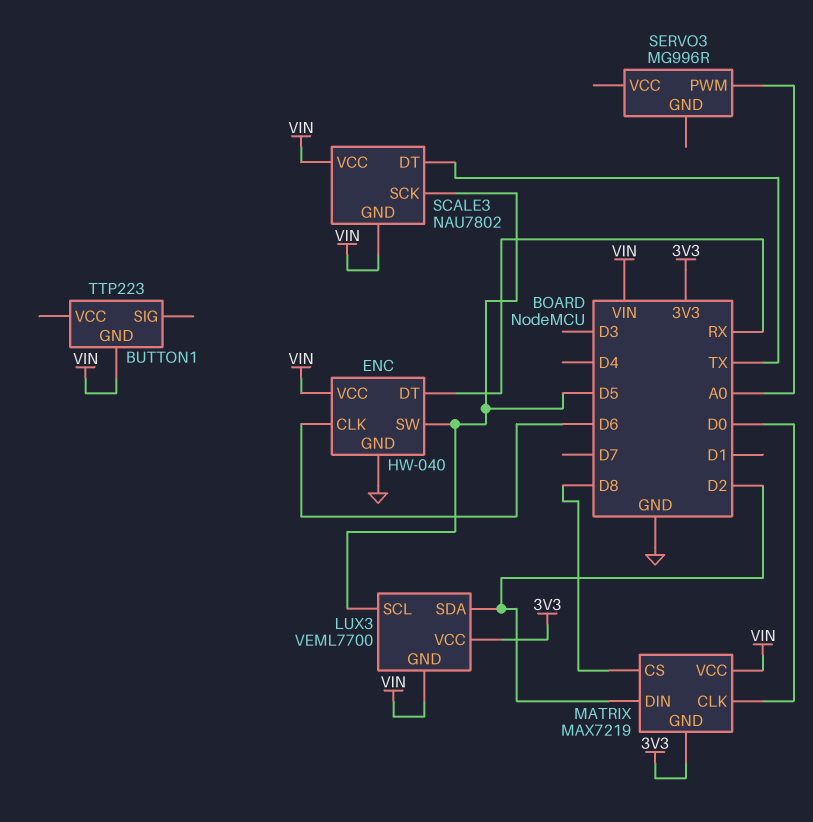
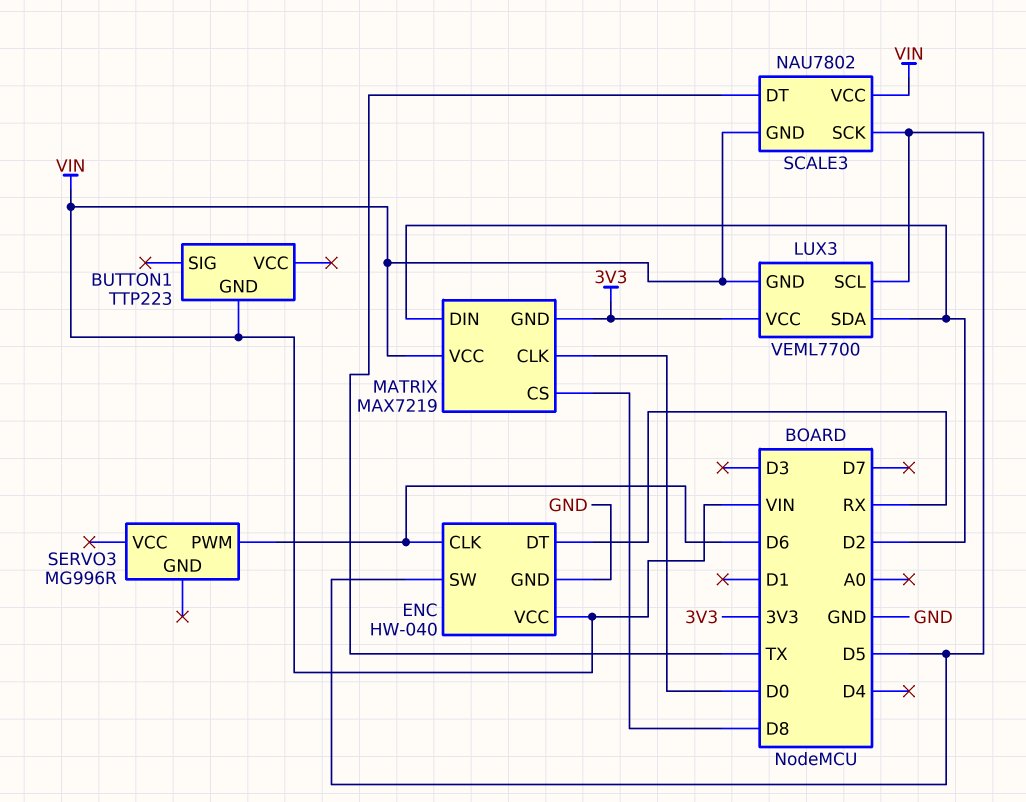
SERVO3 pin PWM: A0 -> D6

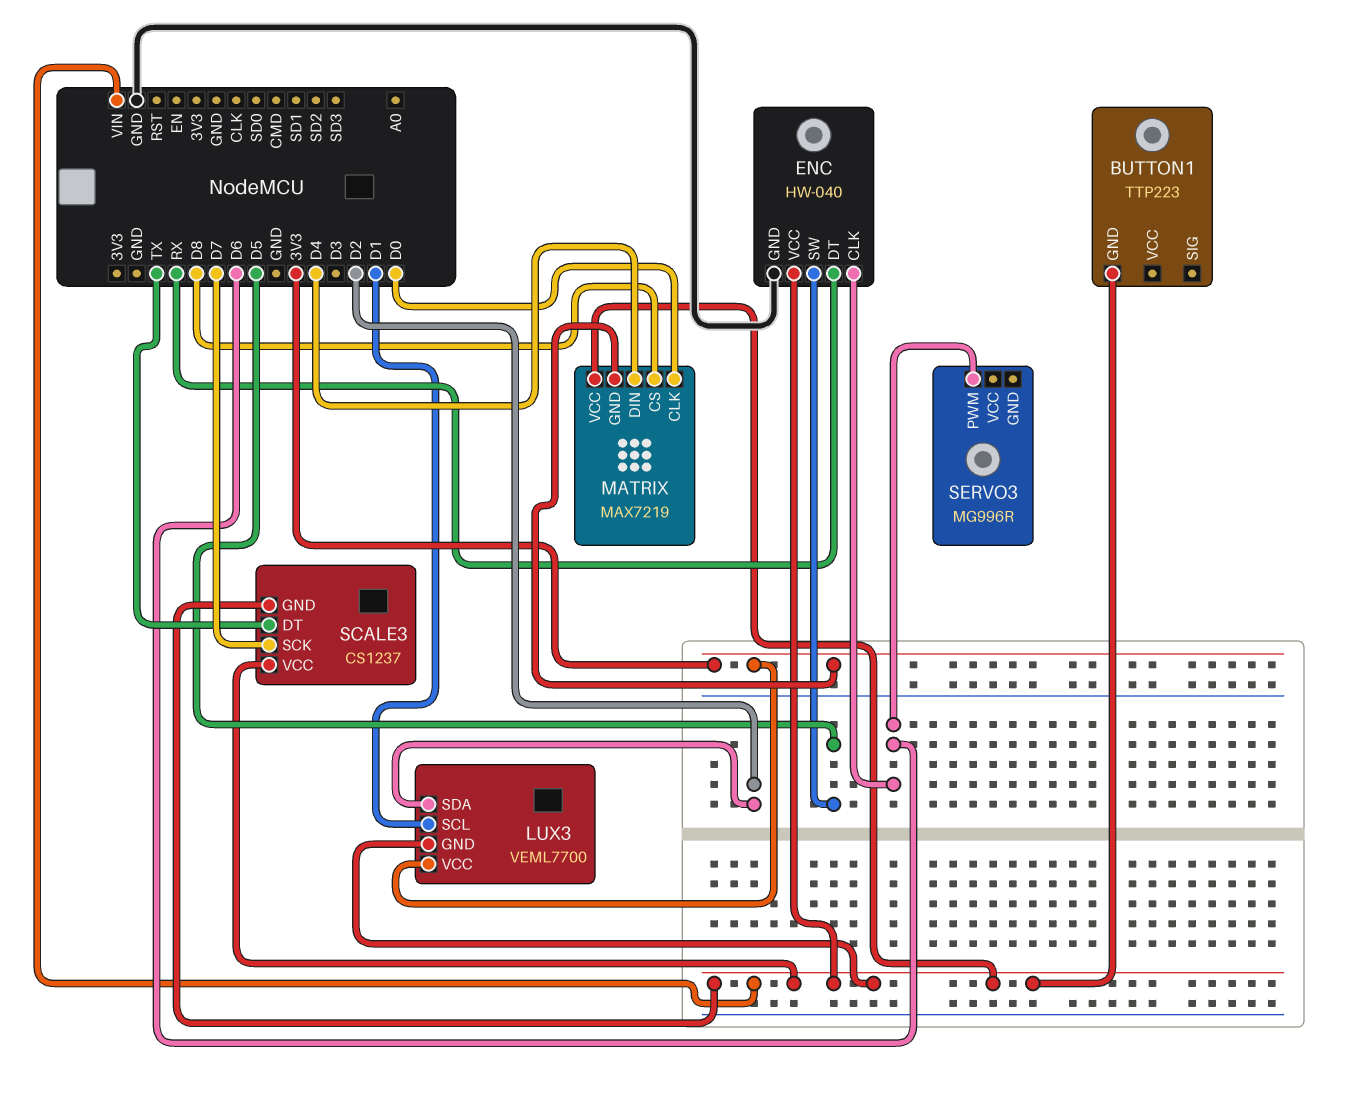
LUX3 pin SCL: D5 -> D1
MATRIX pin DIN: D2 -> D4
SCALE3: NAU7802 -> CS1237
SCALE3 pin SCK: D5 -> D7

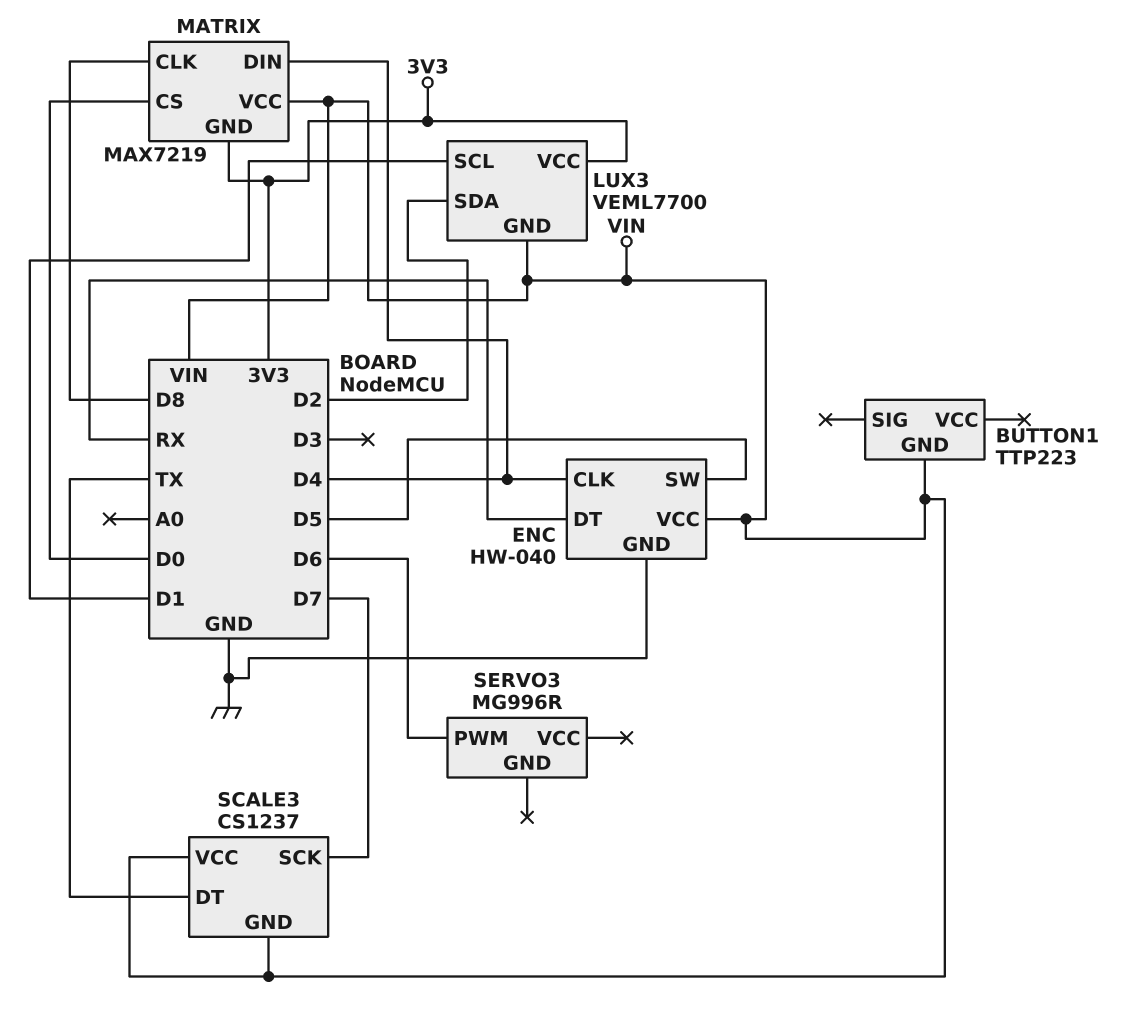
ENC pin CLK: D6 -> D4
MATRIX pin CLK: D0 -> D8
MATRIX pin CS: D8 -> D0

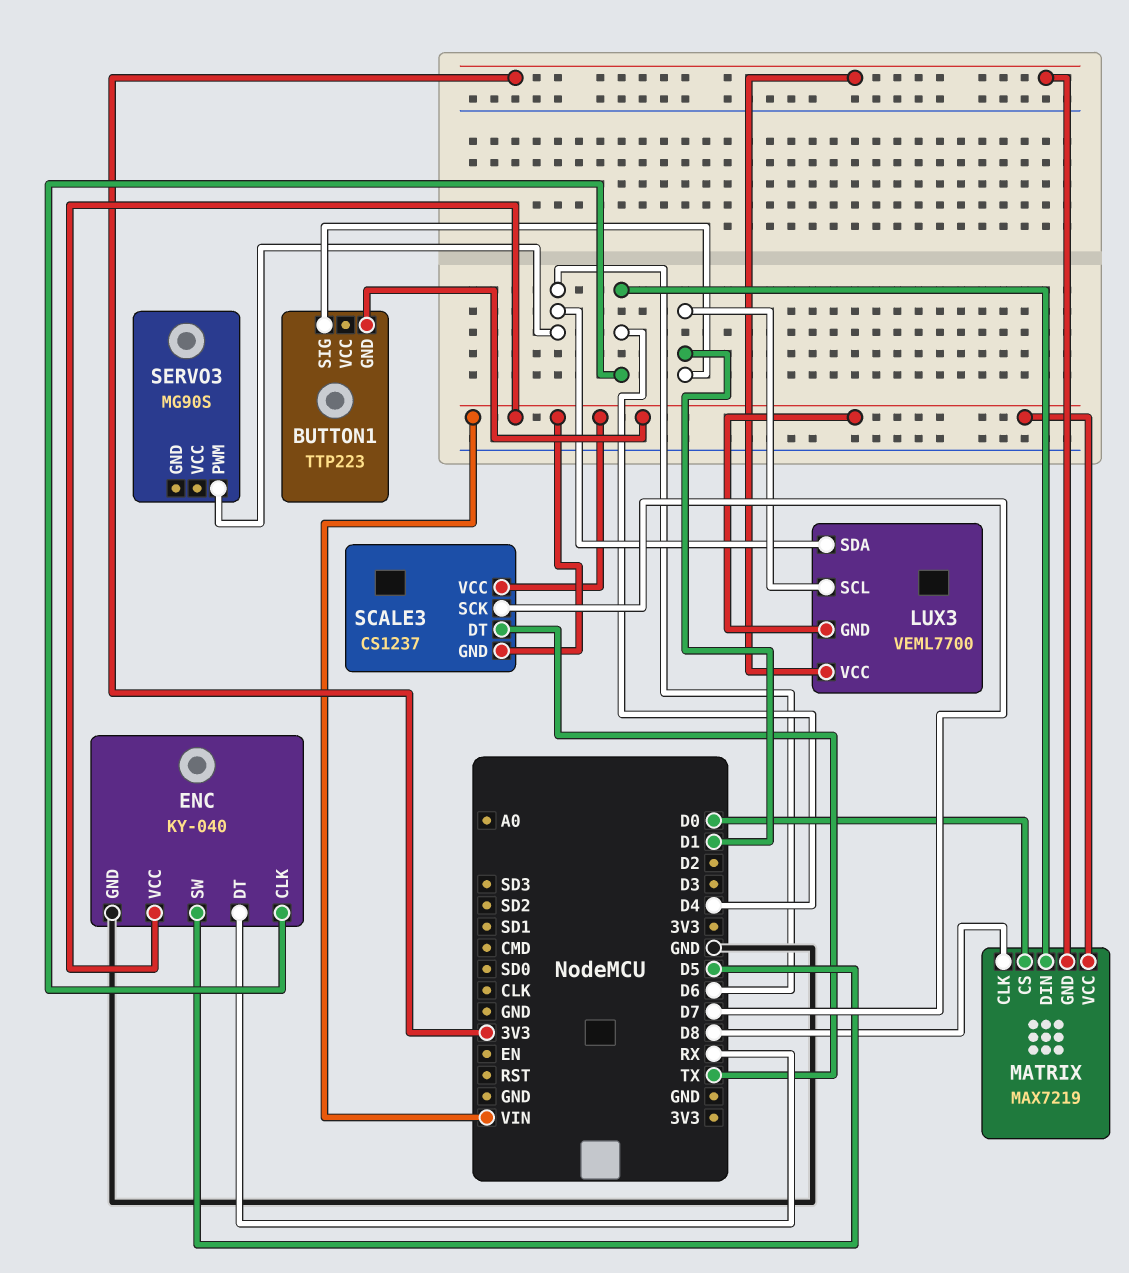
BUTTON1 pin SIG: none -> D1
ENC: HW-040 -> KY-040
LUX3 pin SDA: D2 -> D6
SERVO3: MG996R -> MG90S

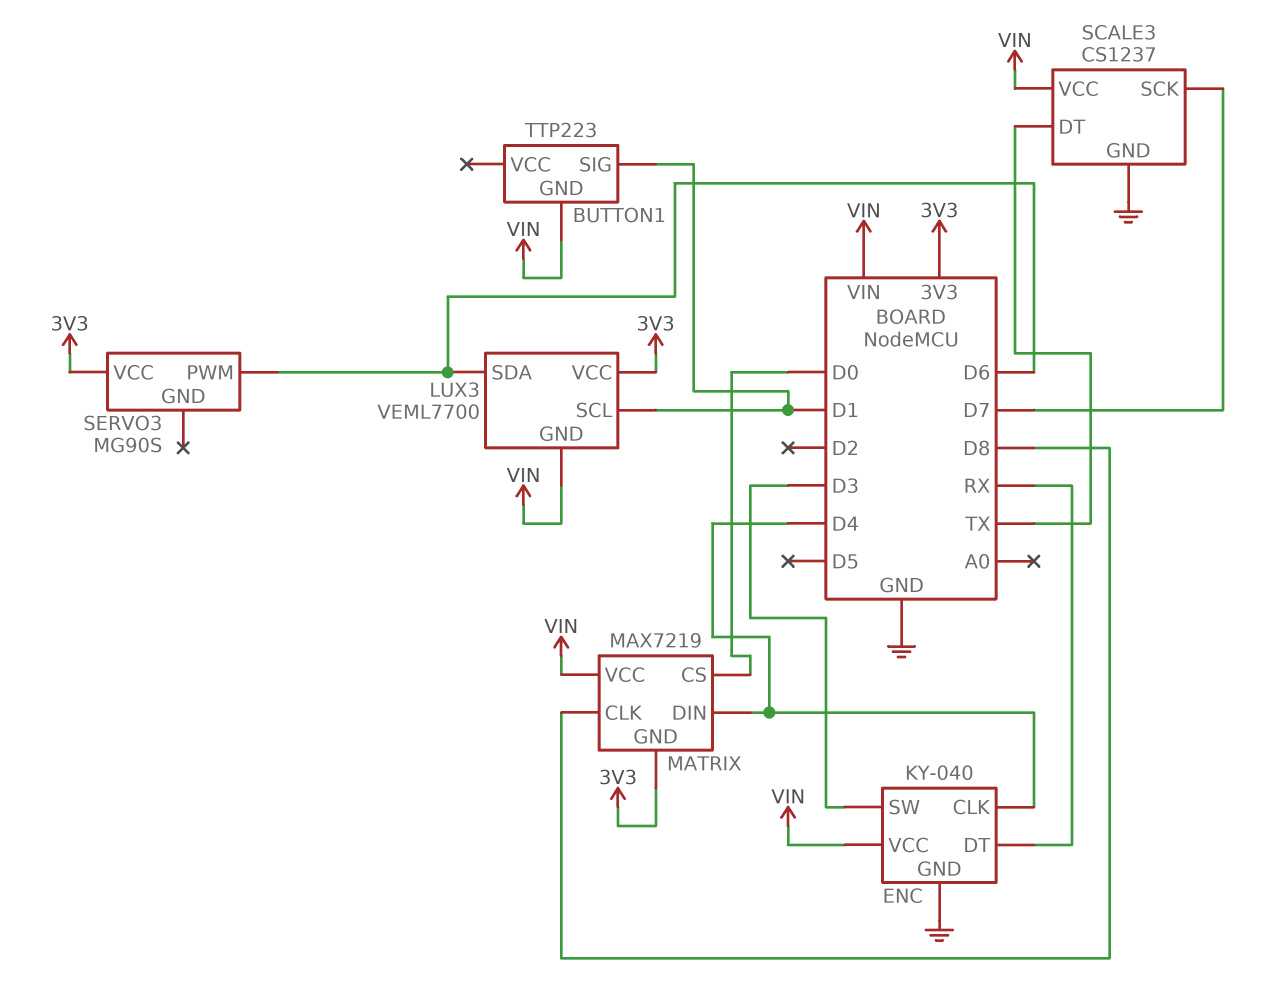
ENC pin SW: D5 -> D3
SCALE3 pin GND: VIN -> GND
SERVO3 pin VCC: none -> 3V3

